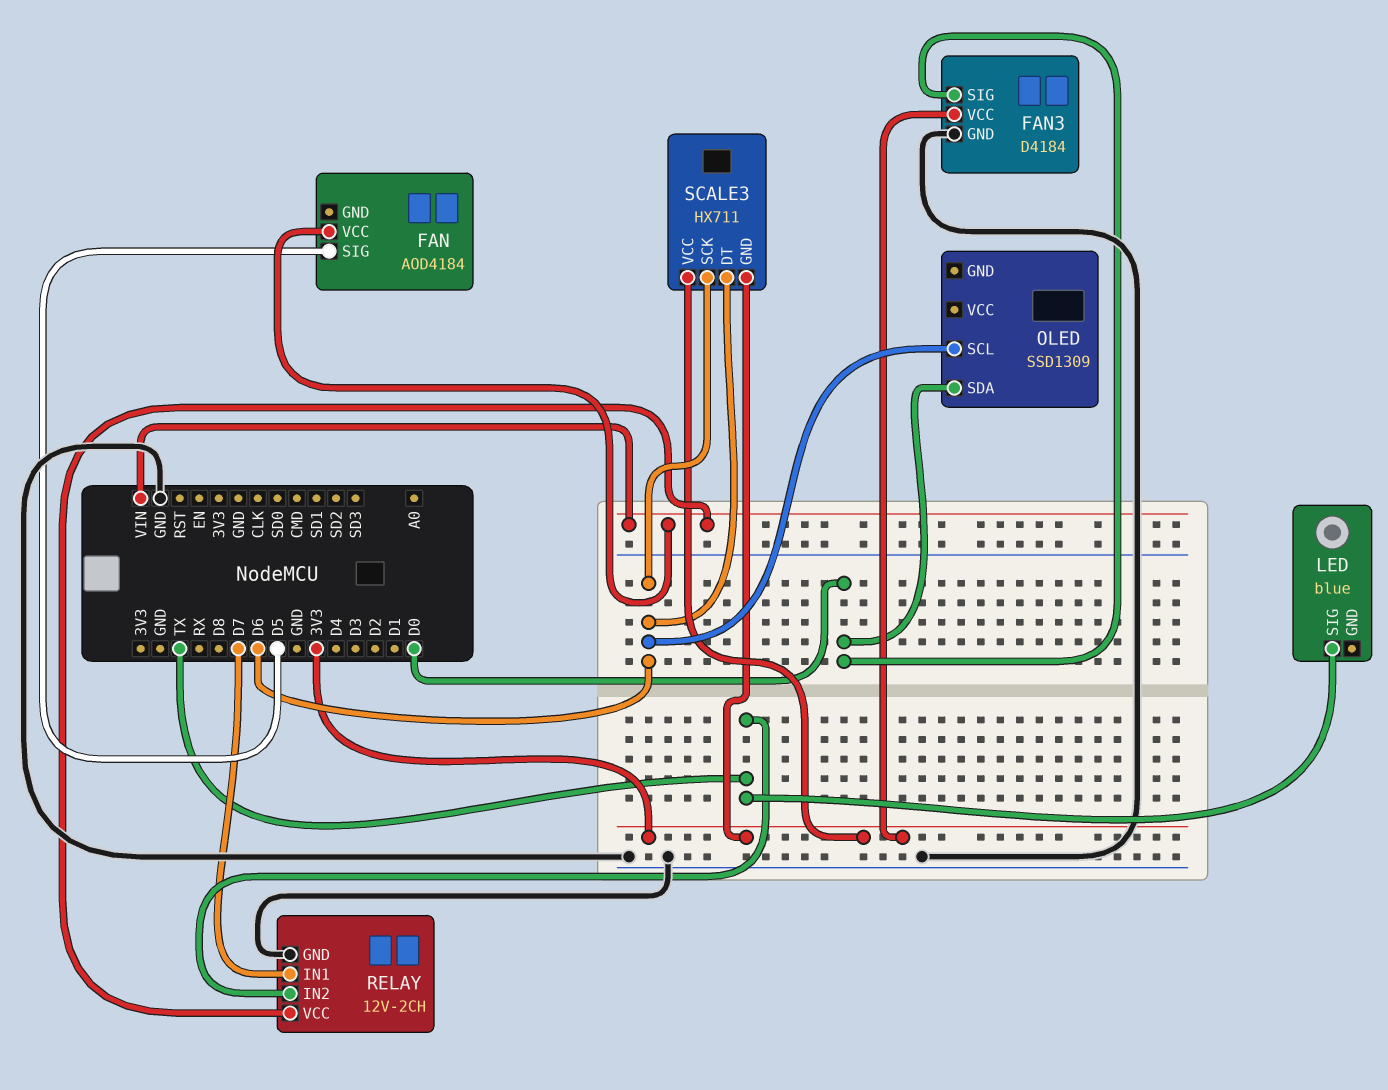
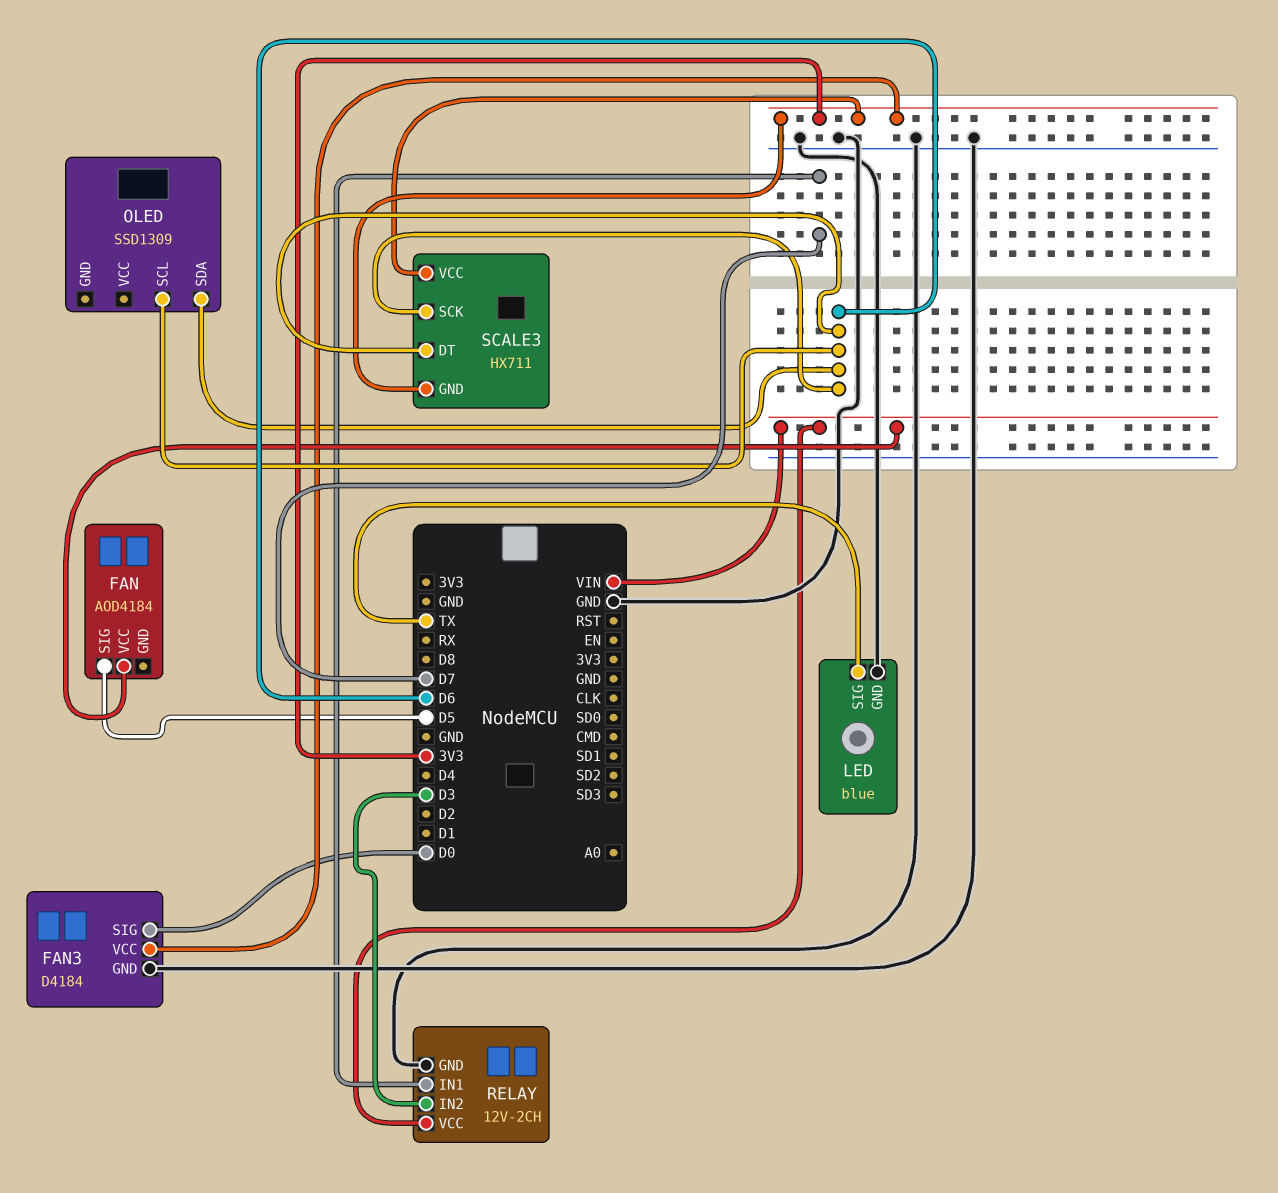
LED pin GND: none -> GND
OLED pin SDA: D0 -> D6
RELAY pin IN2: TX -> D3

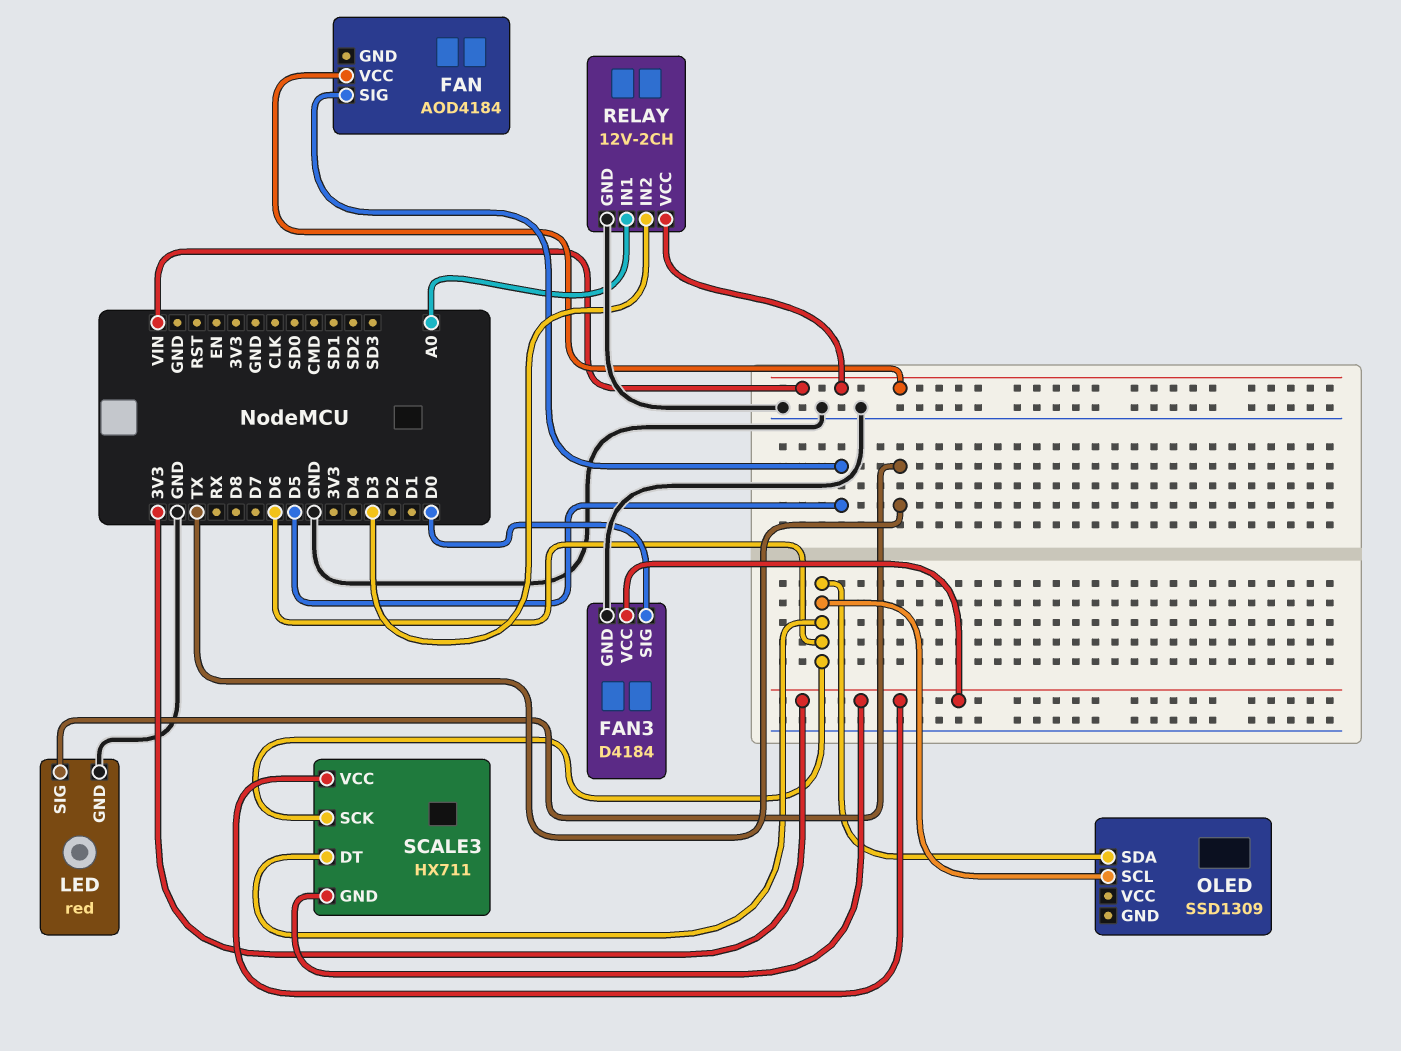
LED: blue -> red
RELAY pin IN1: D7 -> A0

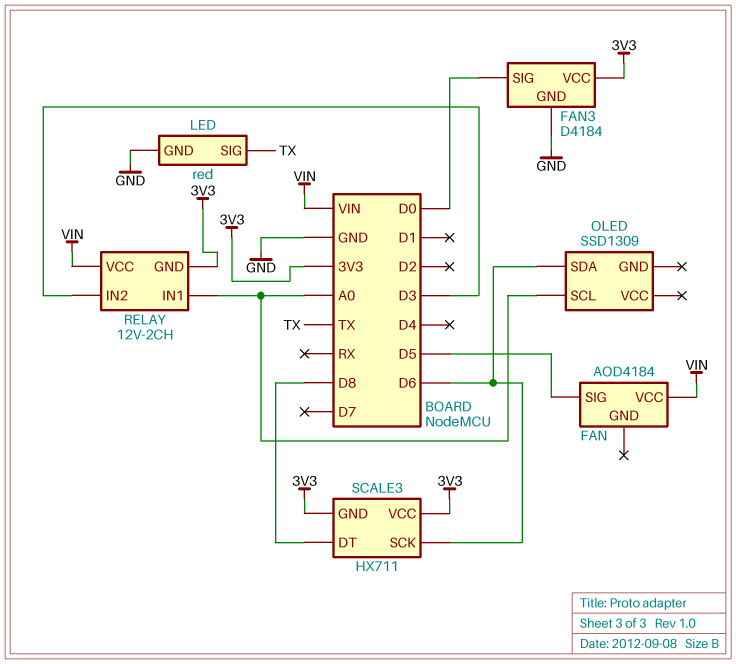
OLED pin SCL: D6 -> A0
RELAY pin GND: GND -> 3V3
SCALE3 pin DT: D6 -> D8

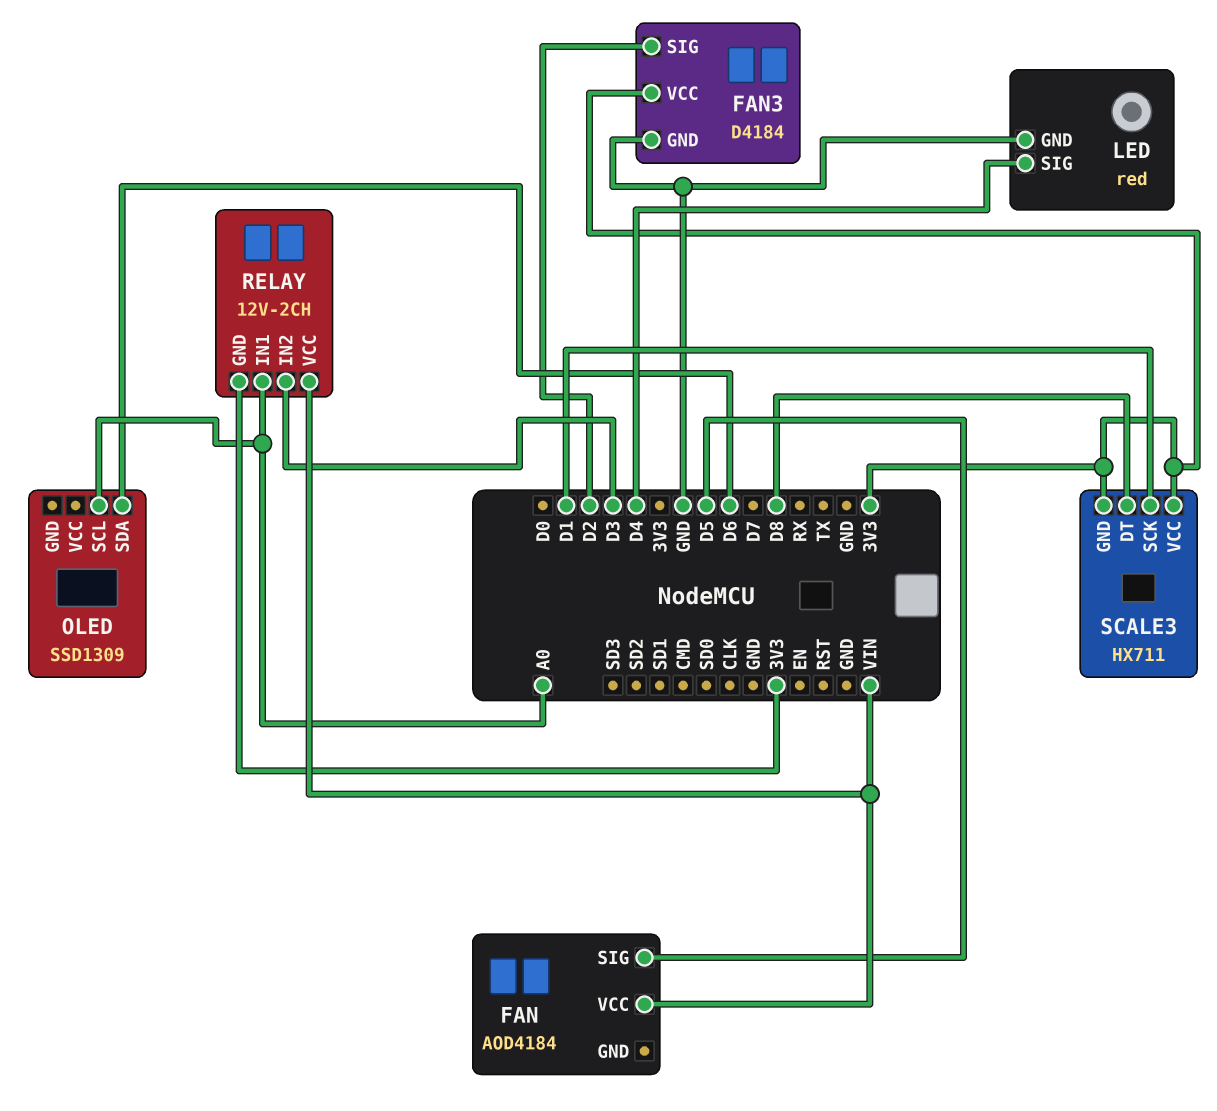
FAN3 pin SIG: D0 -> D2
LED pin SIG: TX -> D4
SCALE3 pin SCK: D6 -> D1

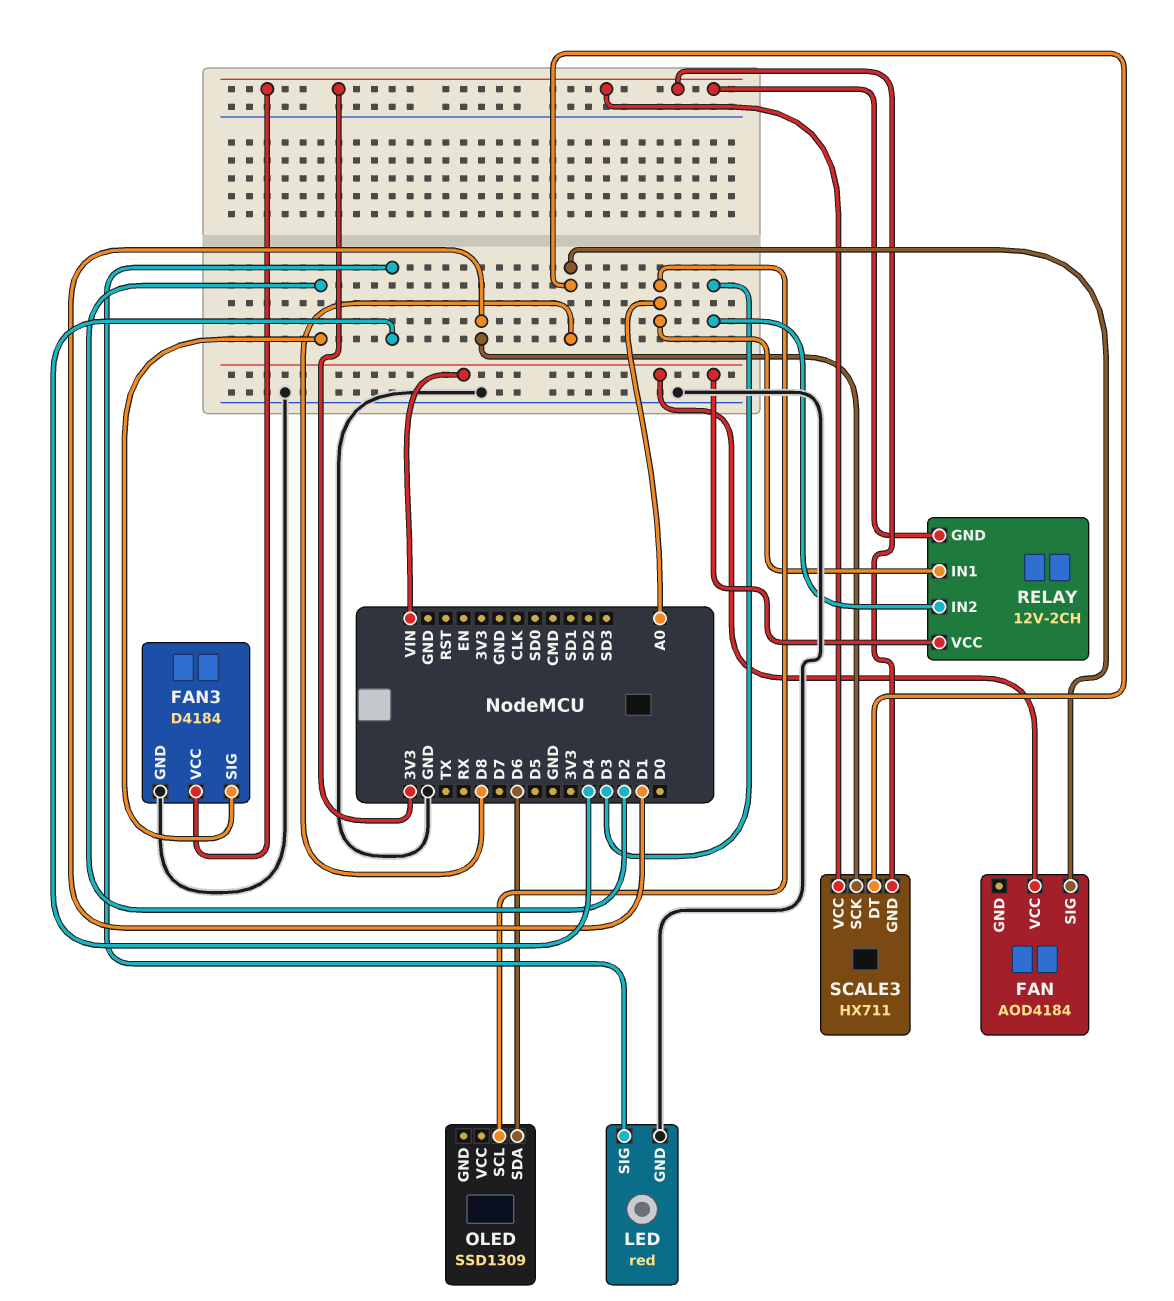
FAN pin SIG: D5 -> D8

